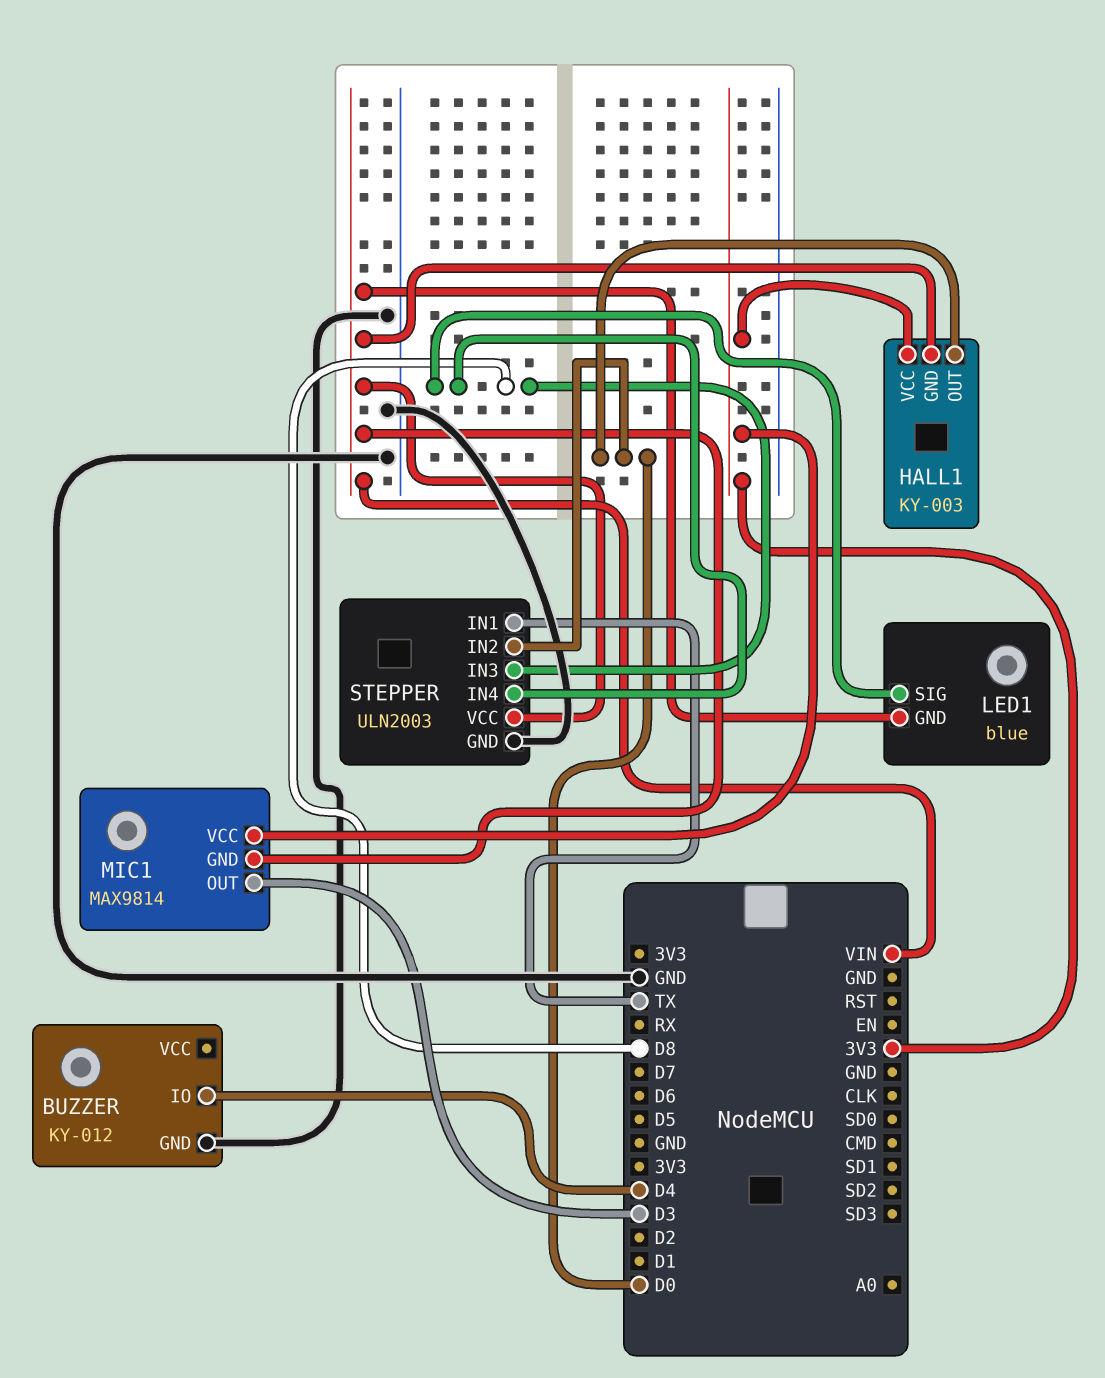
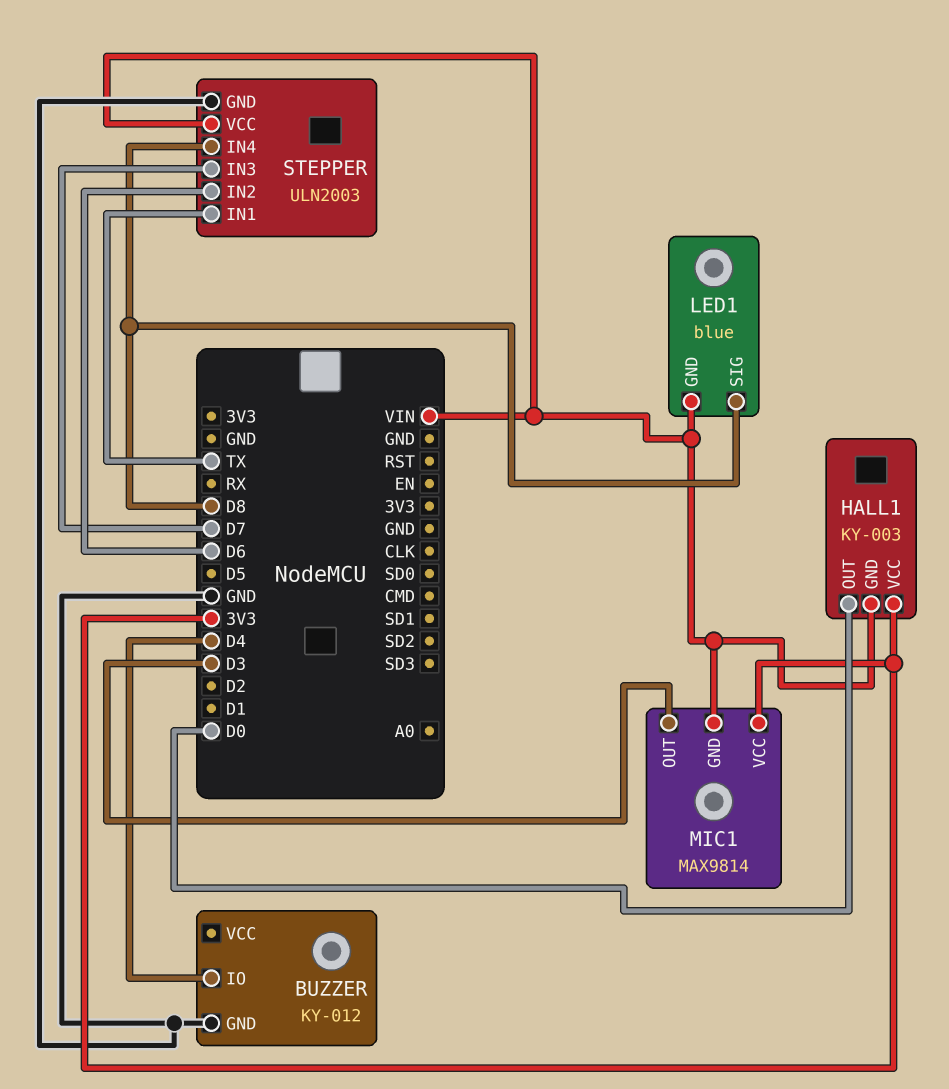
STEPPER pin IN2: D0 -> D6
STEPPER pin IN3: D8 -> D7

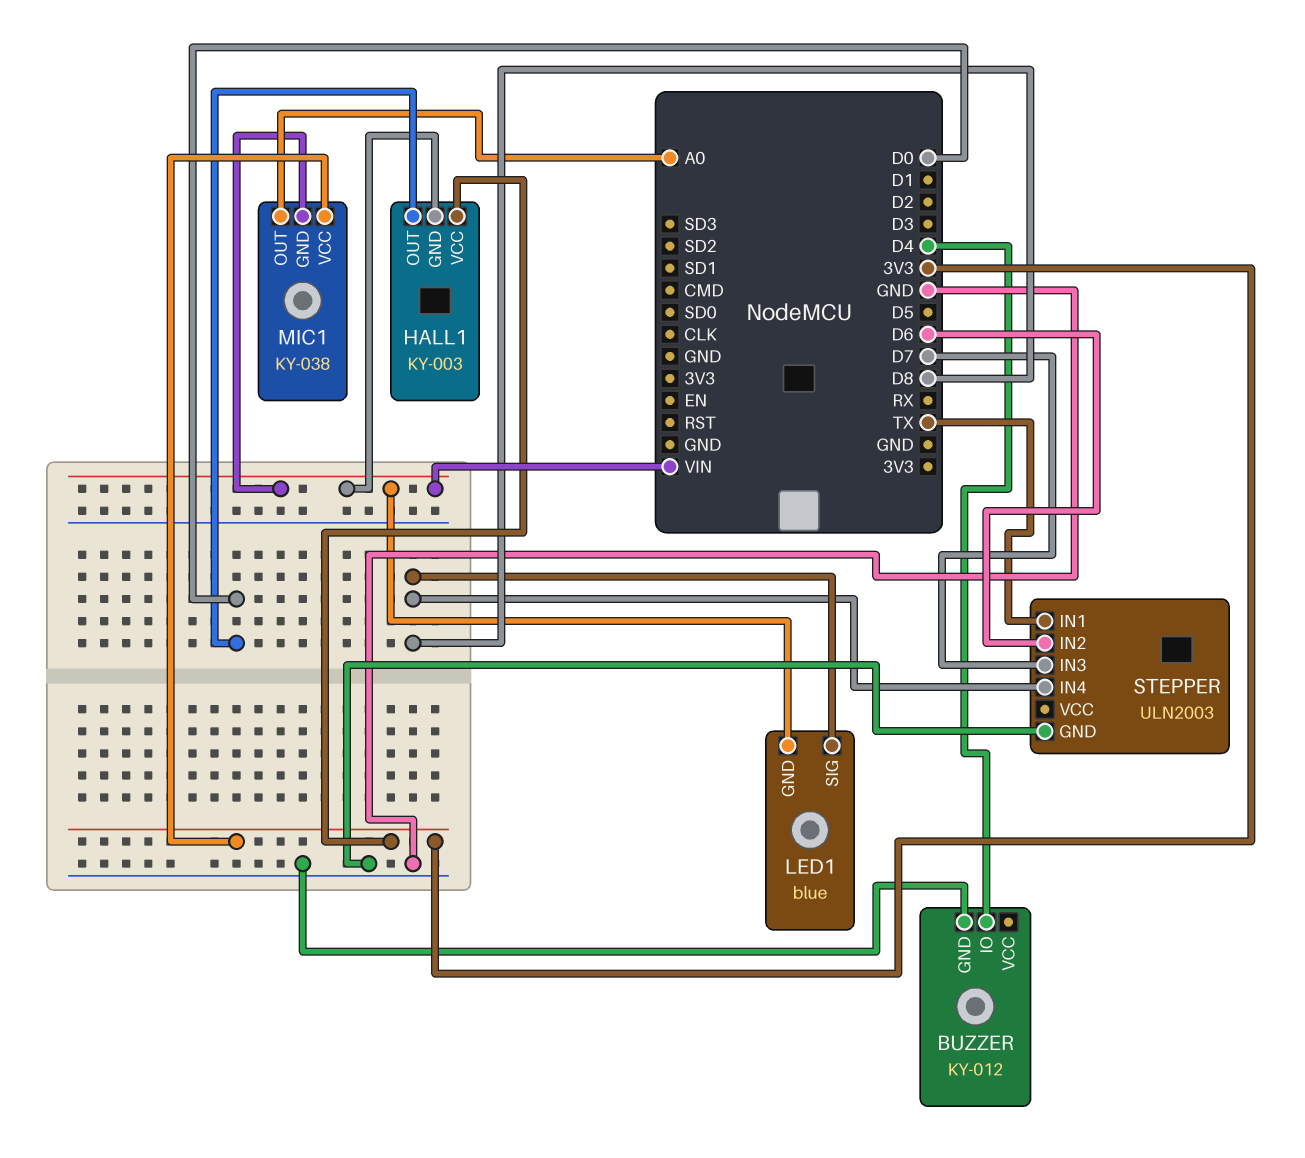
MIC1: MAX9814 -> KY-038
MIC1 pin OUT: D3 -> A0
STEPPER pin VCC: VIN -> none

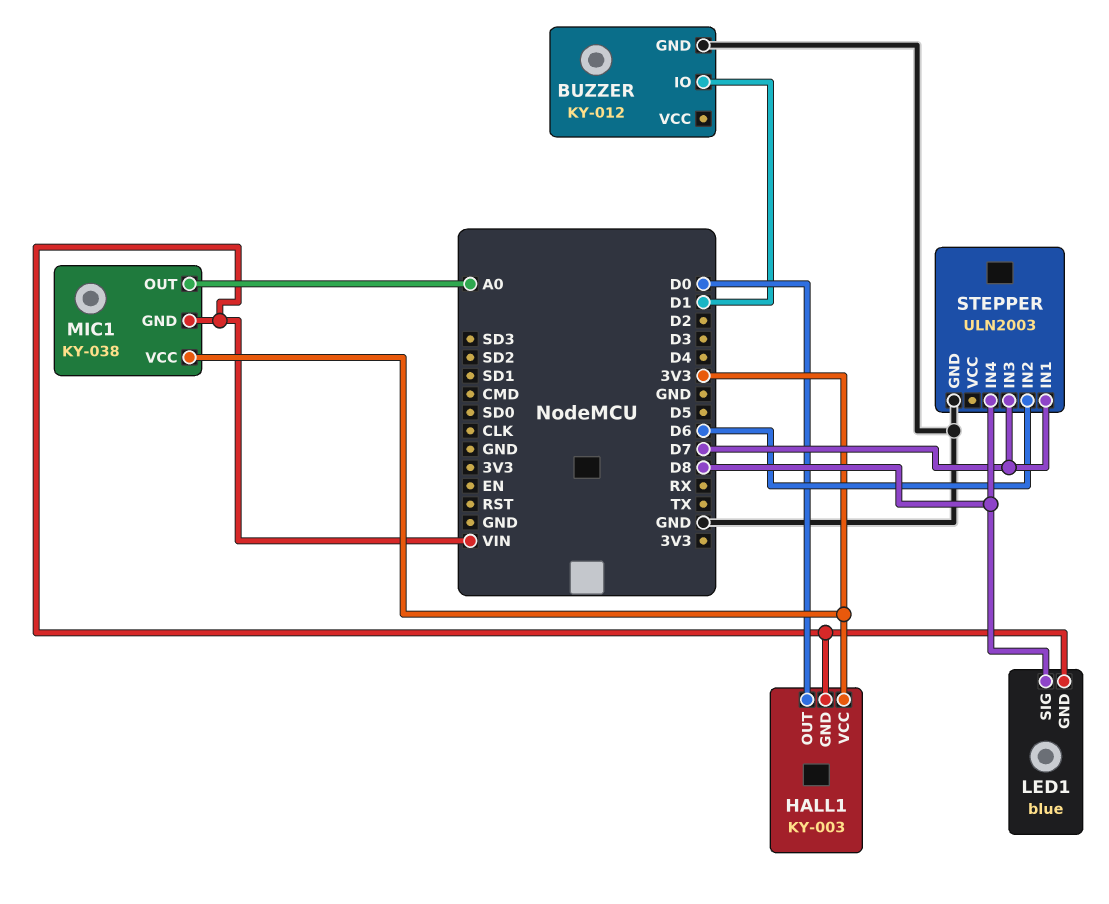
BUZZER pin IO: D4 -> D1
STEPPER pin IN1: TX -> D7

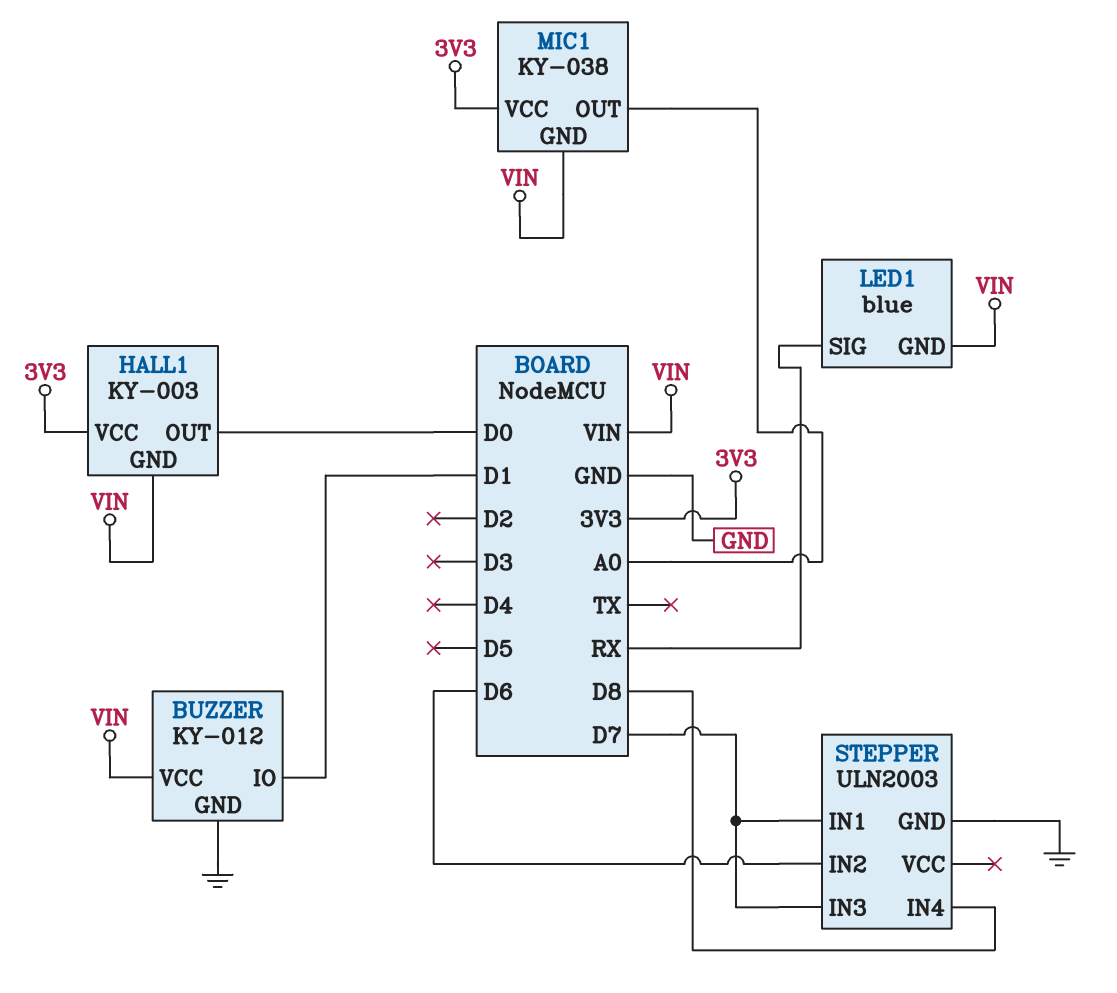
BUZZER pin VCC: none -> VIN
LED1 pin SIG: D8 -> RX

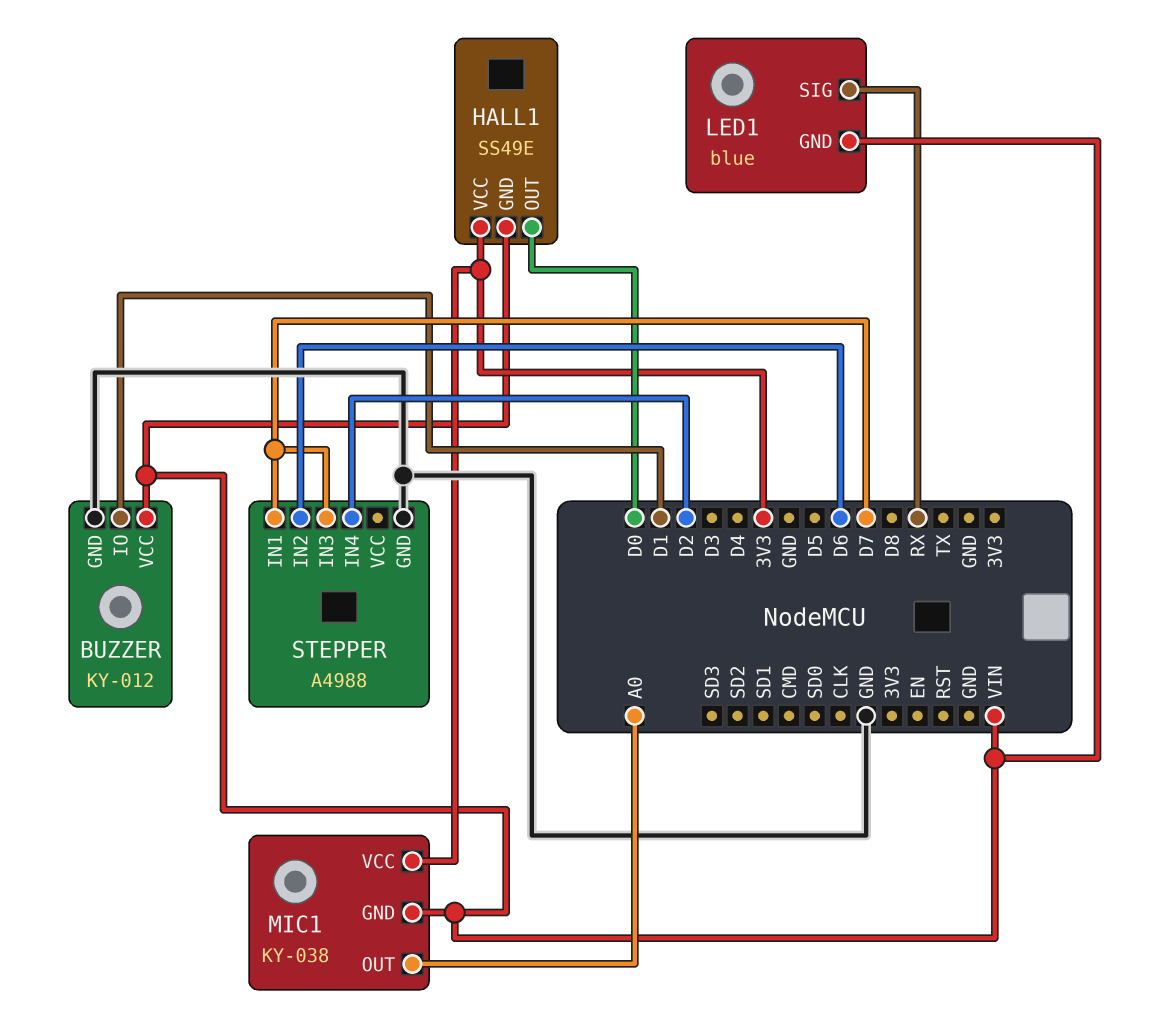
HALL1: KY-003 -> SS49E
STEPPER: ULN2003 -> A4988
STEPPER pin IN4: D8 -> D2

